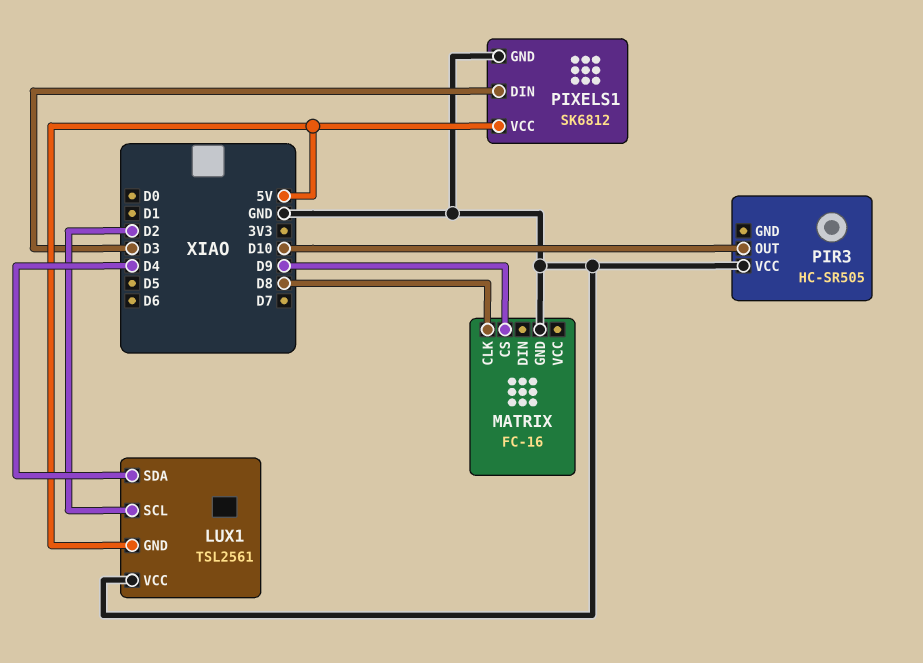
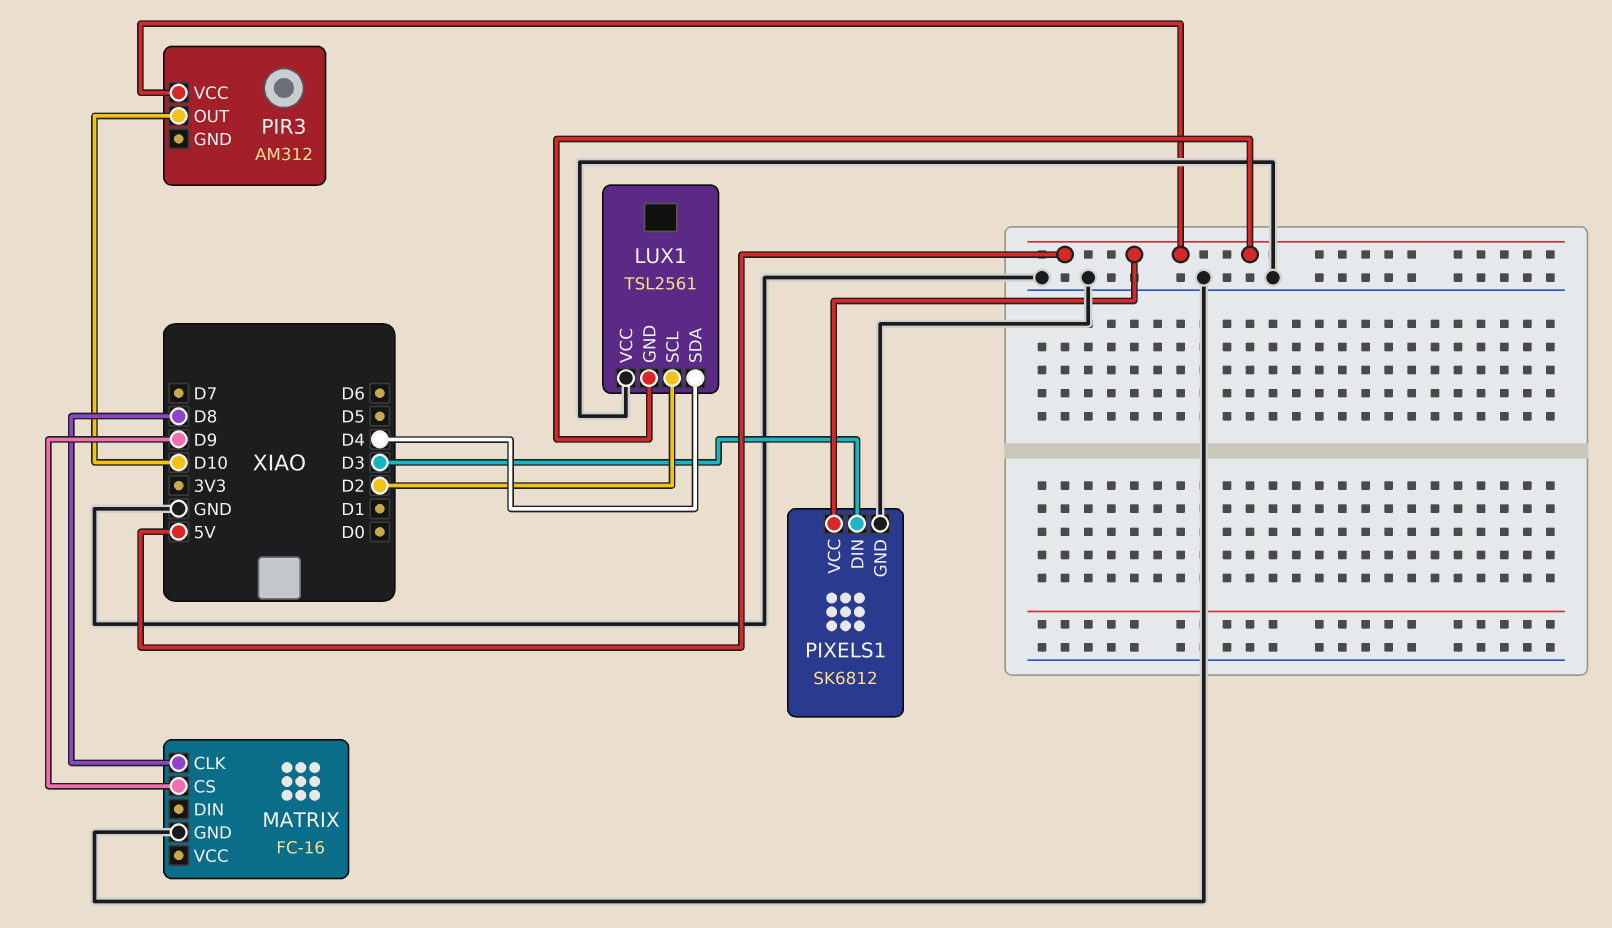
PIR3: HC-SR505 -> AM312
PIR3 pin VCC: GND -> 5V

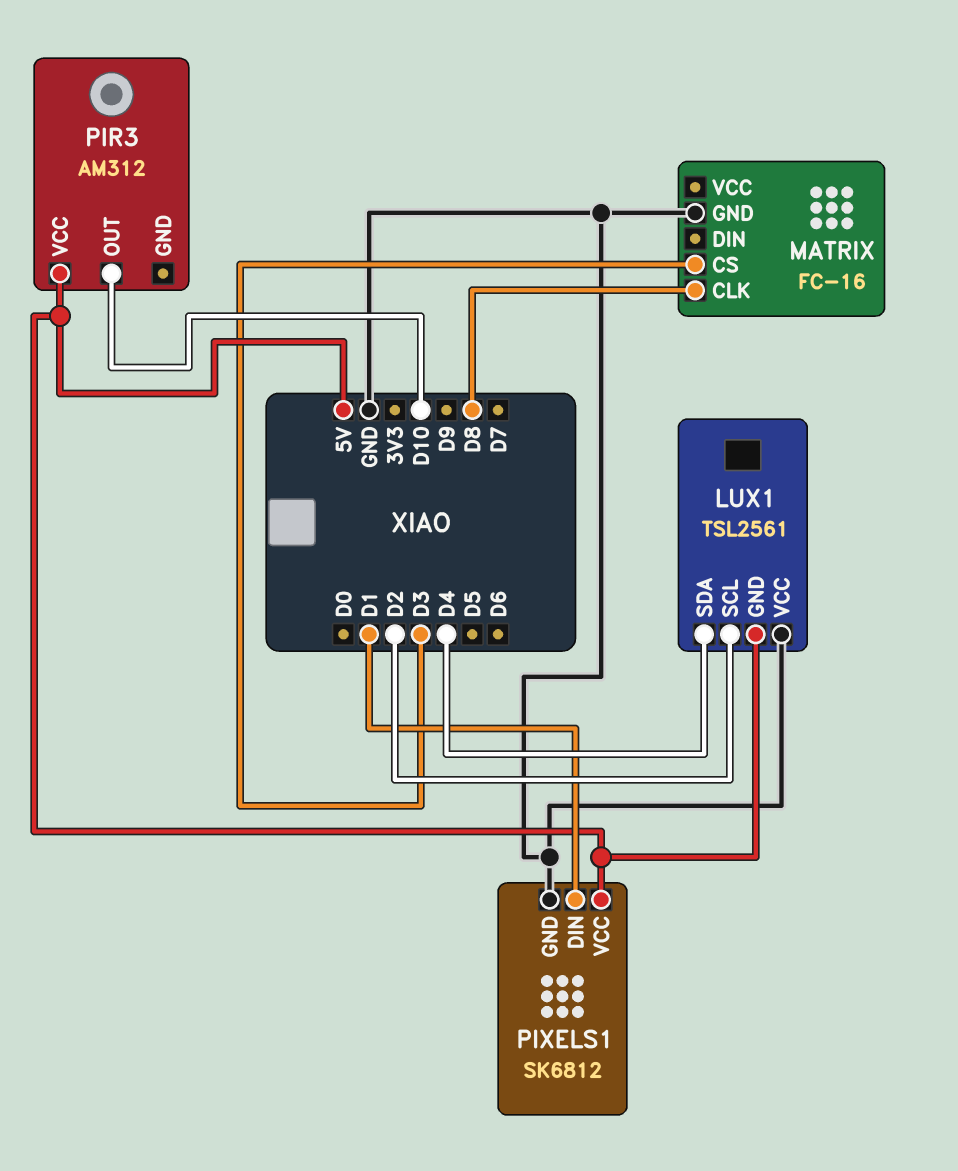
MATRIX pin CS: D9 -> D3
PIXELS1 pin DIN: D3 -> D1

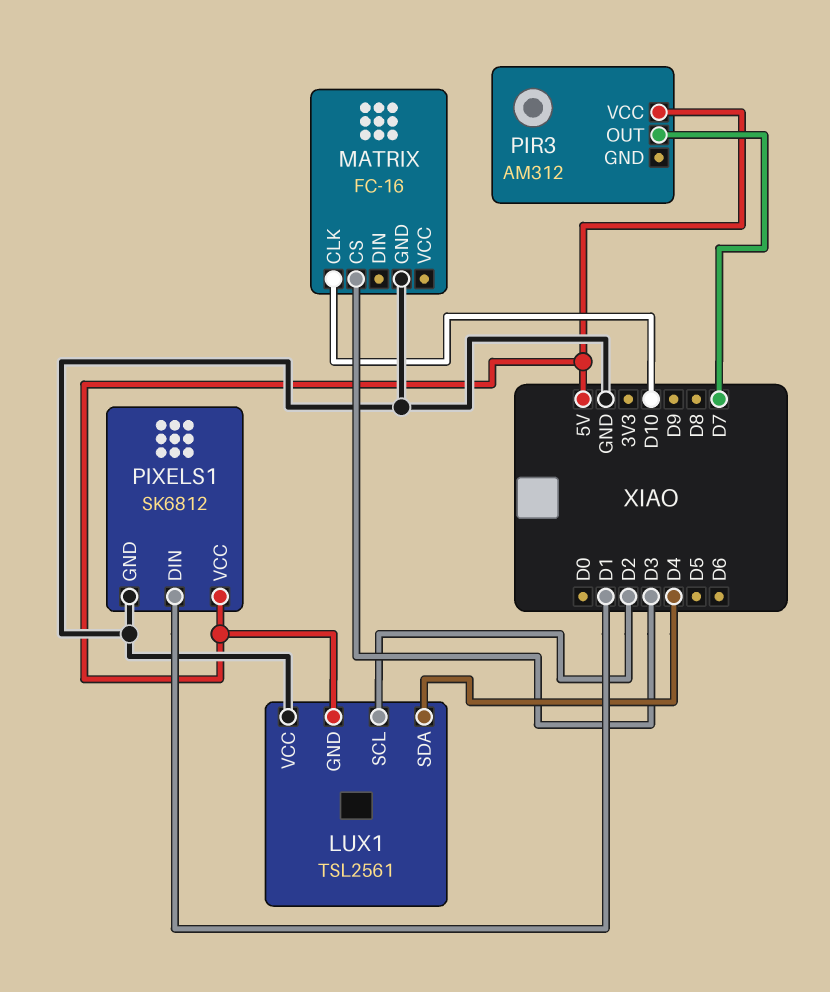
MATRIX pin CLK: D8 -> D10
PIR3 pin OUT: D10 -> D7

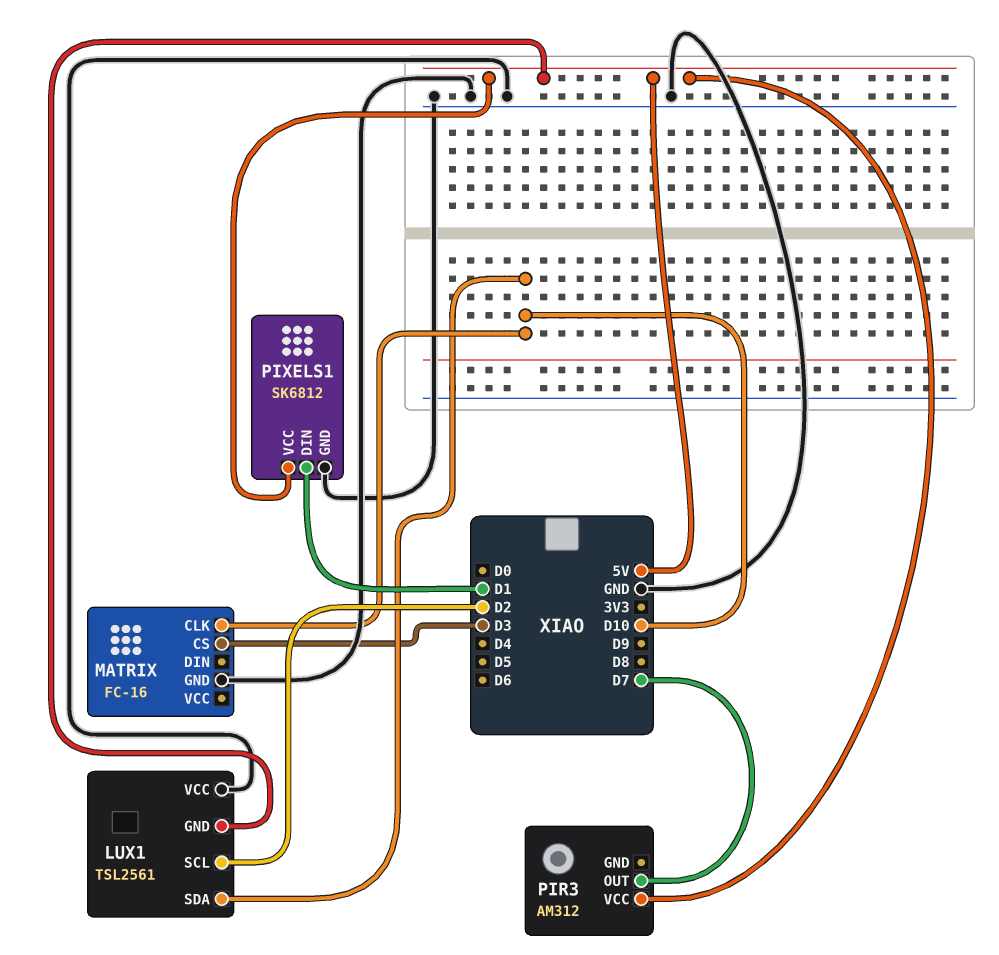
LUX1 pin SDA: D4 -> D10

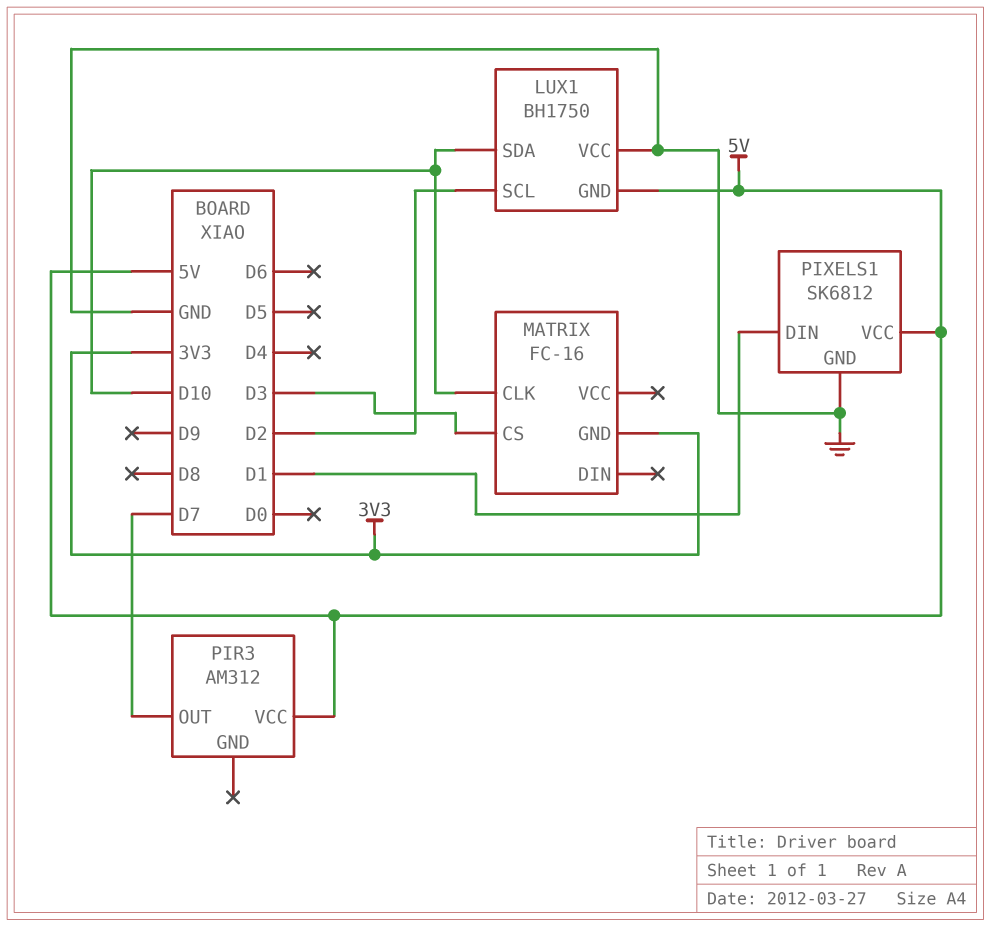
LUX1: TSL2561 -> BH1750
MATRIX pin GND: GND -> 3V3

